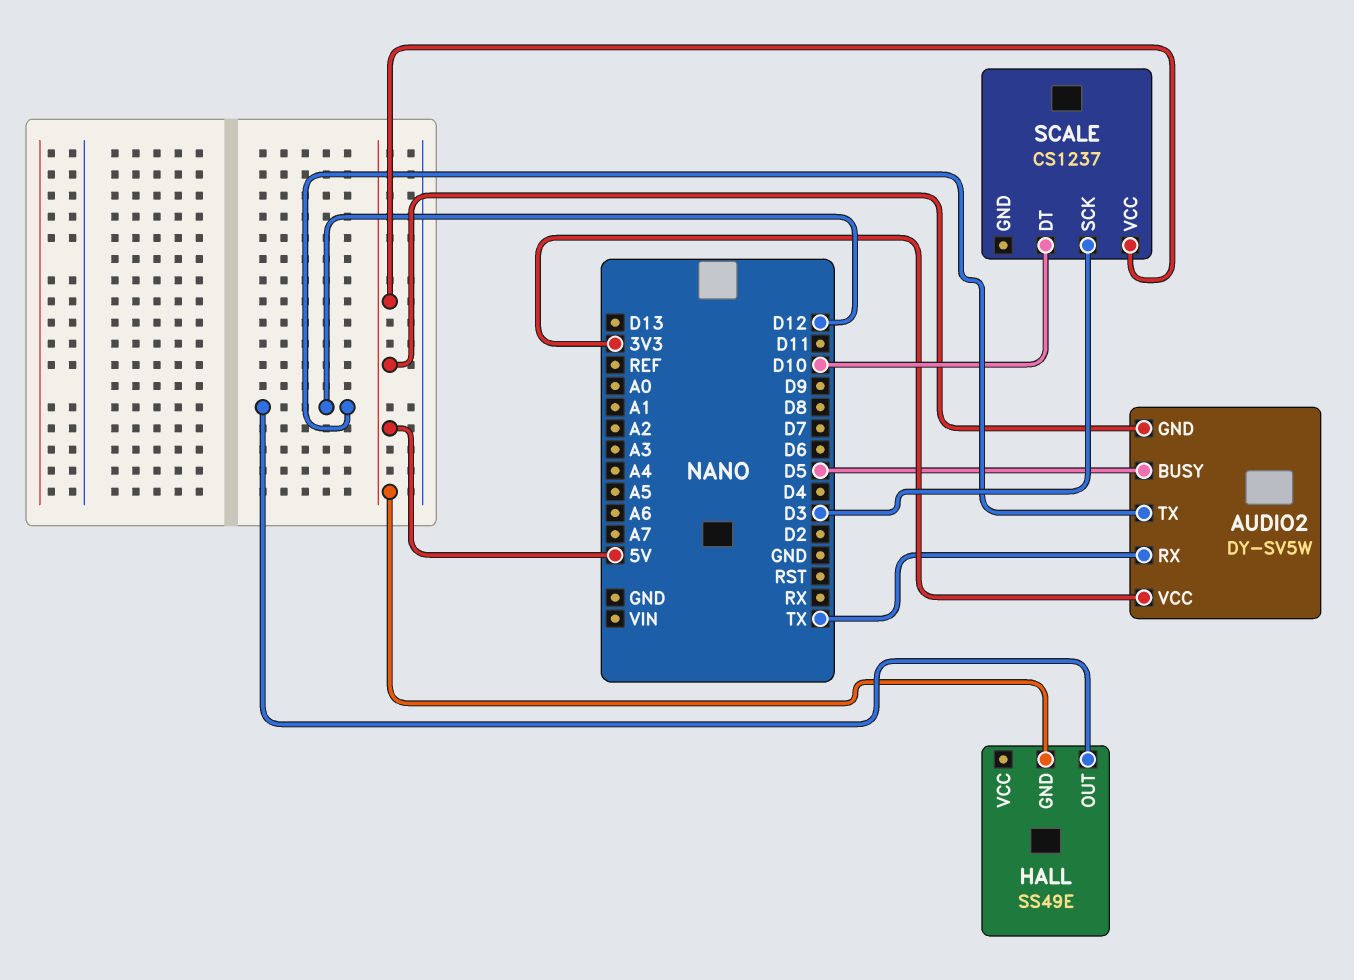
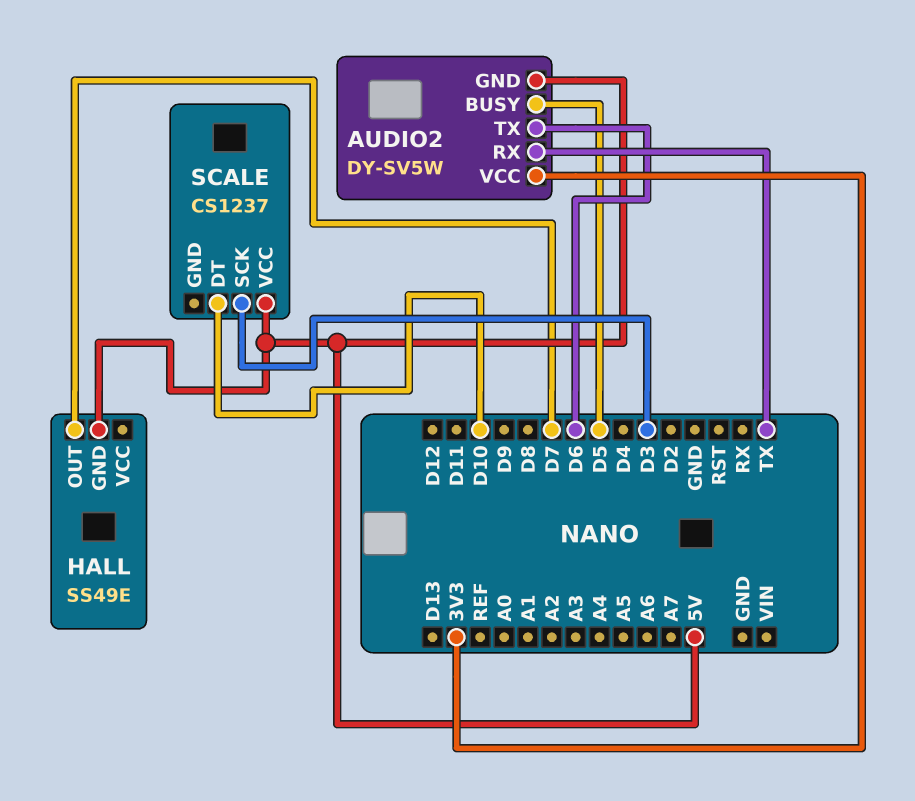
AUDIO2 pin TX: D12 -> D6
HALL pin OUT: D12 -> D7

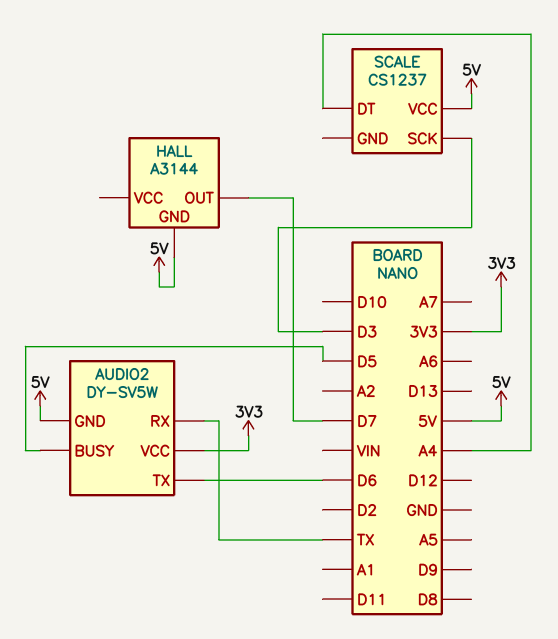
HALL: SS49E -> A3144
SCALE pin DT: D10 -> A4

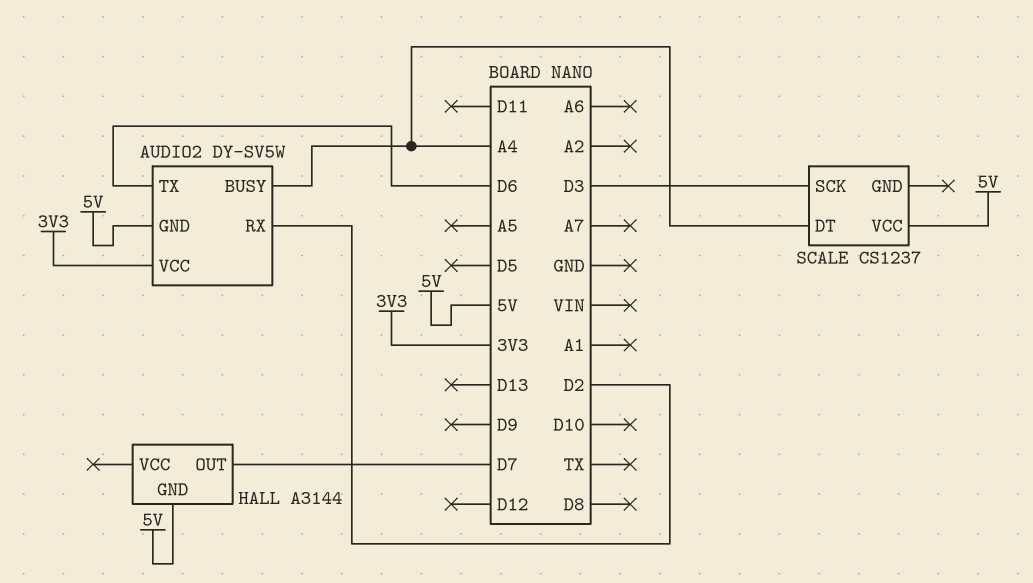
AUDIO2 pin BUSY: D5 -> A4
AUDIO2 pin RX: TX -> D2

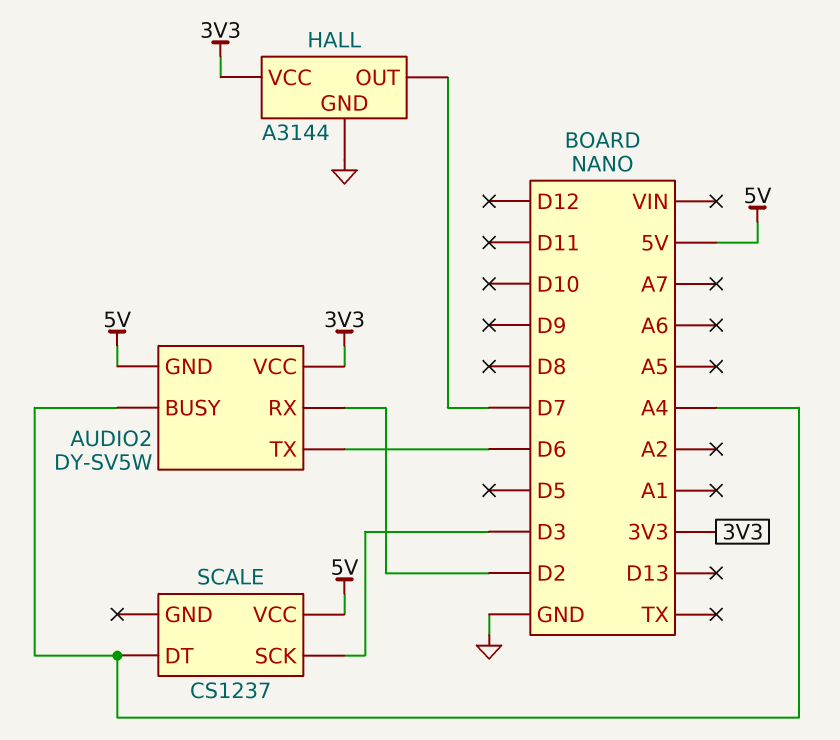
HALL pin GND: 5V -> GND
HALL pin VCC: none -> 3V3

